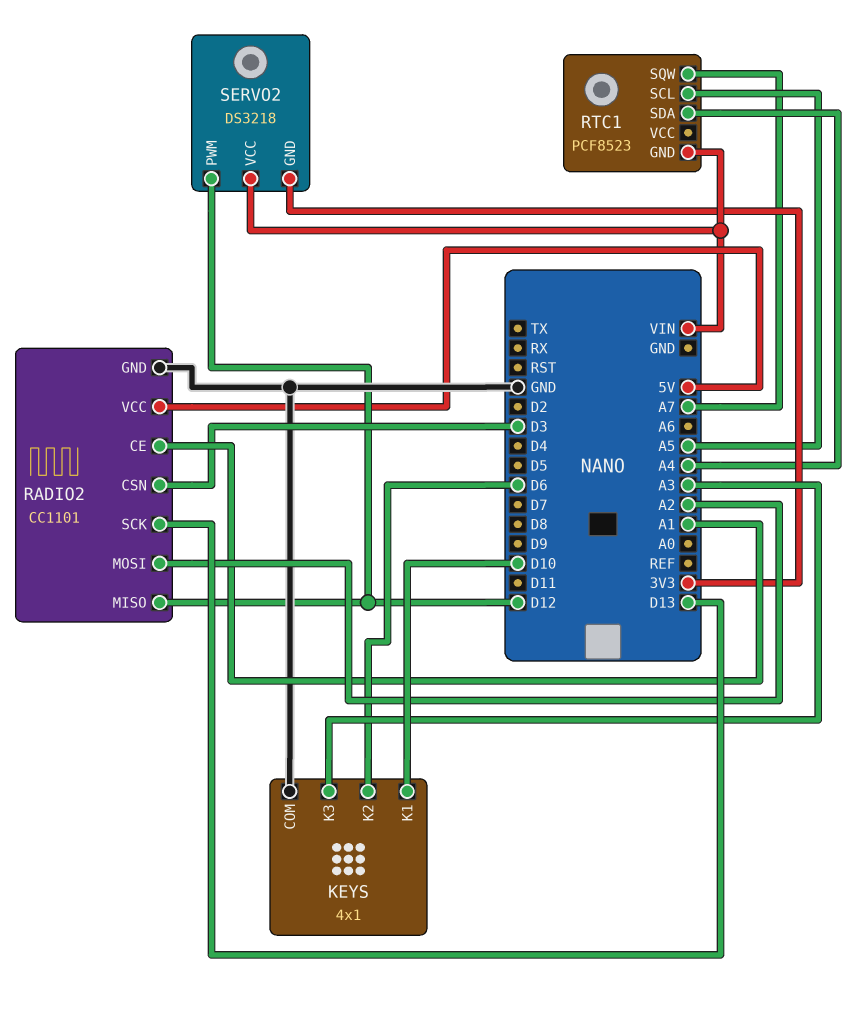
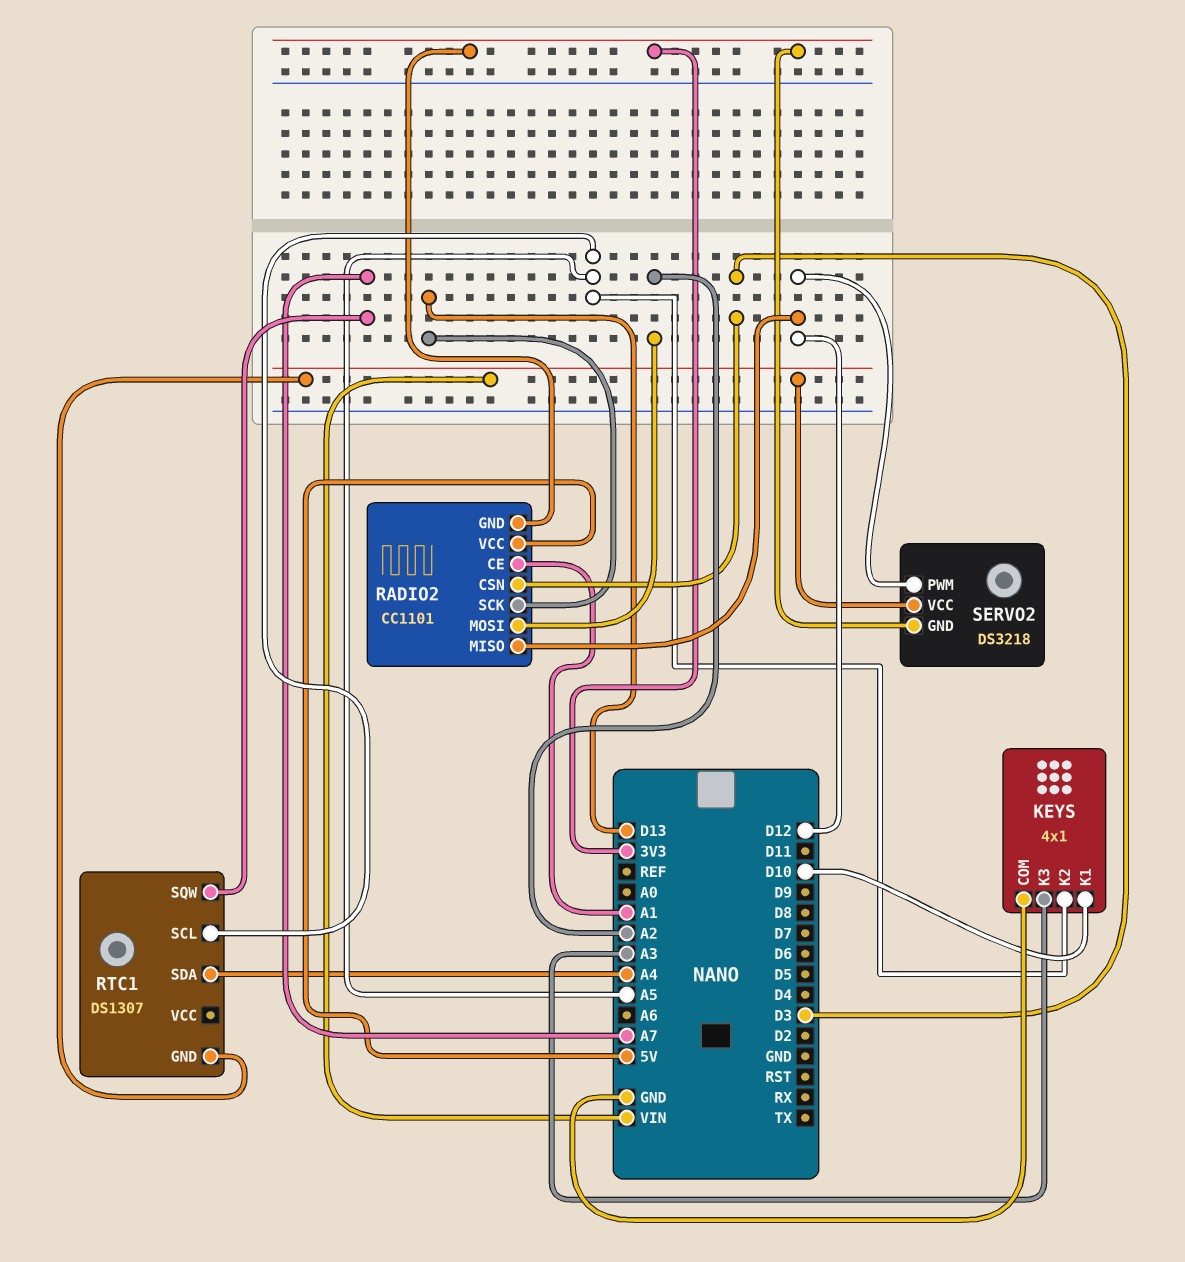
KEYS pin K2: D6 -> A5
RADIO2 pin GND: GND -> 3V3
RTC1: PCF8523 -> DS1307

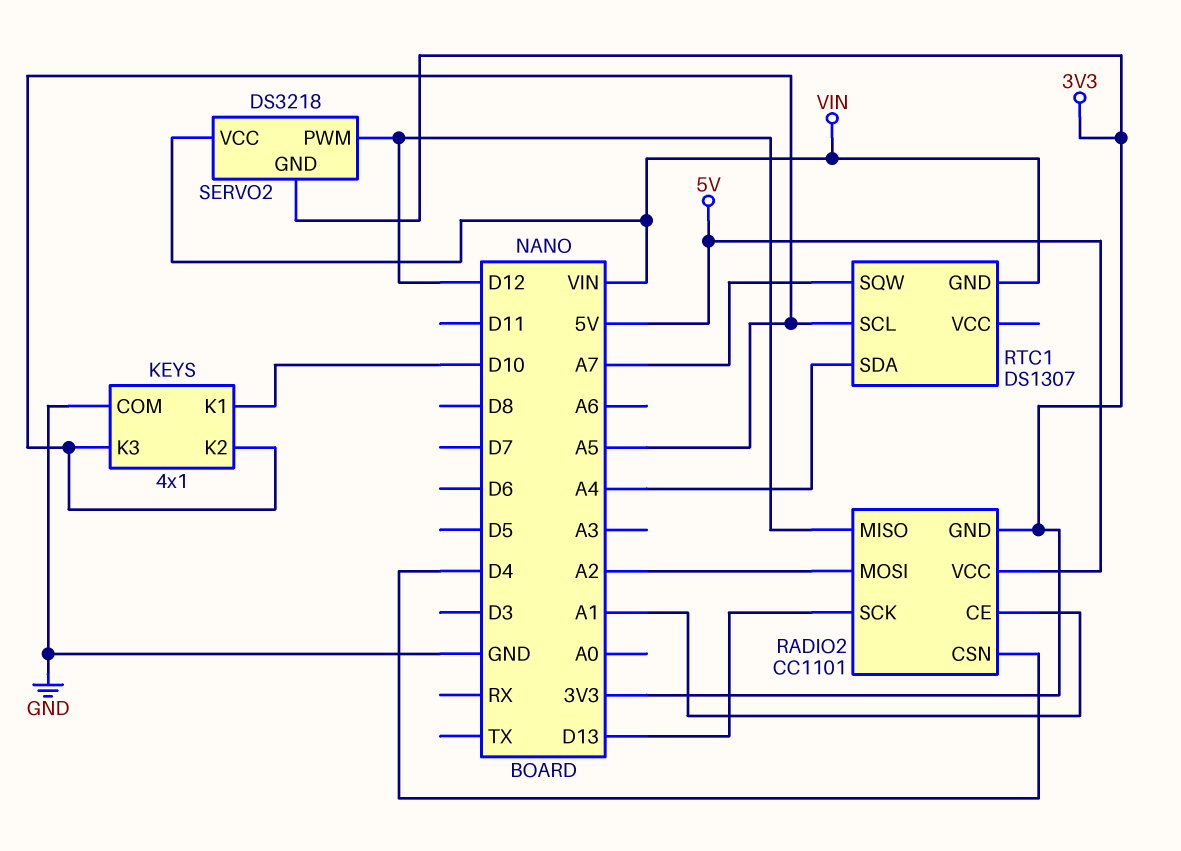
KEYS pin K3: A3 -> A5
RADIO2 pin CSN: D3 -> D4

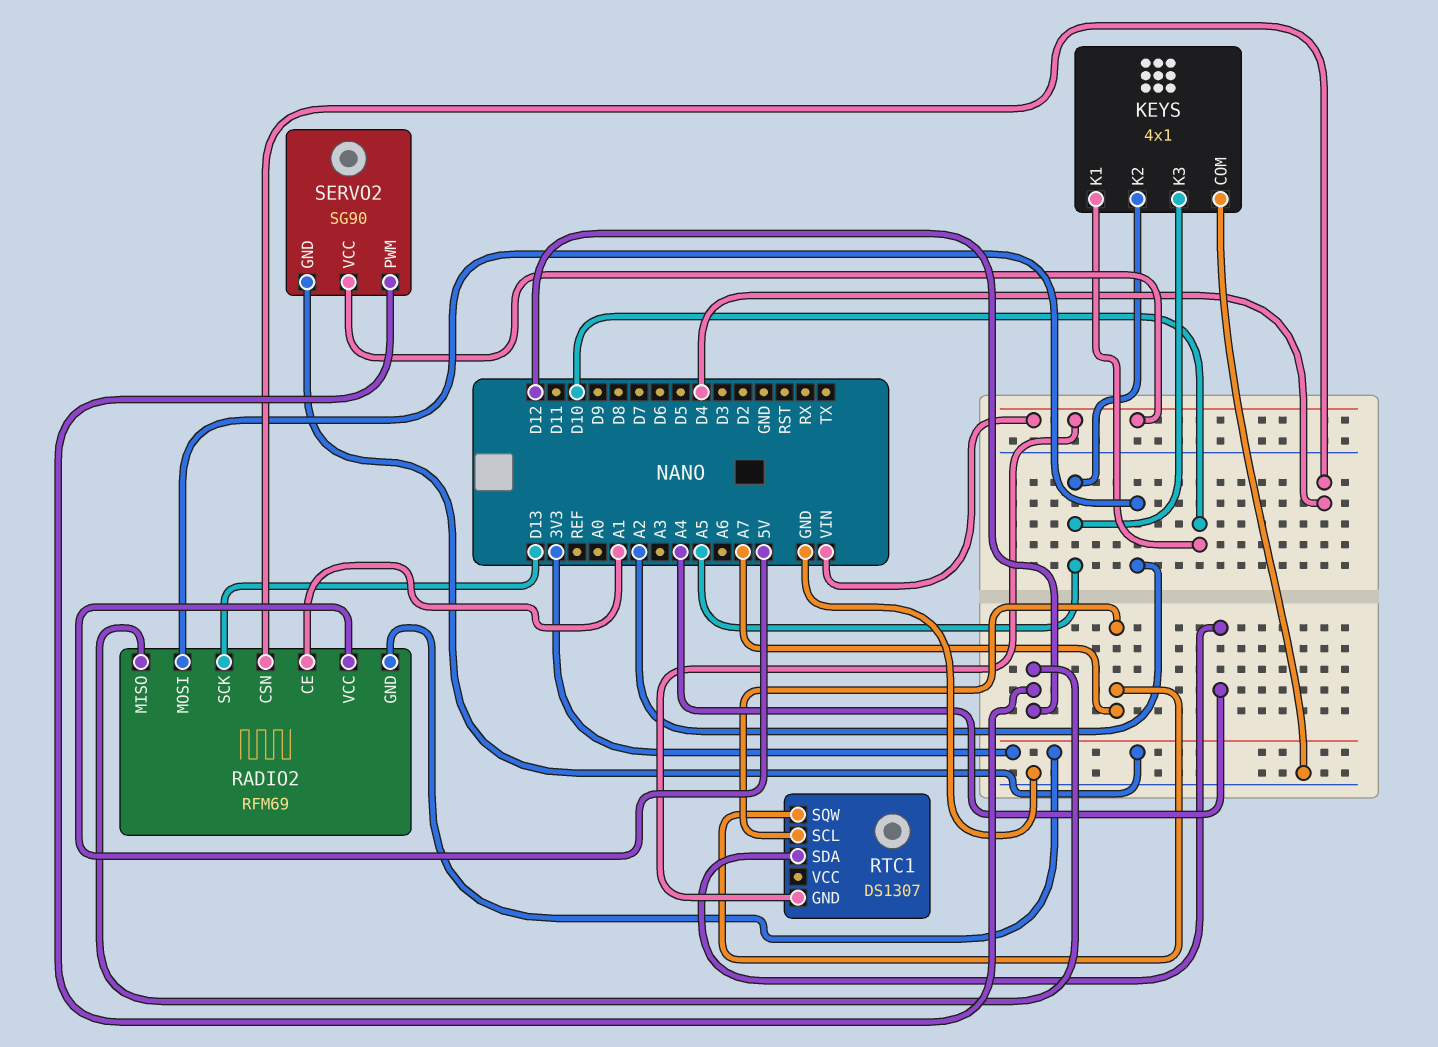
RADIO2: CC1101 -> RFM69
RTC1 pin SCL: A5 -> A7
SERVO2: DS3218 -> SG90

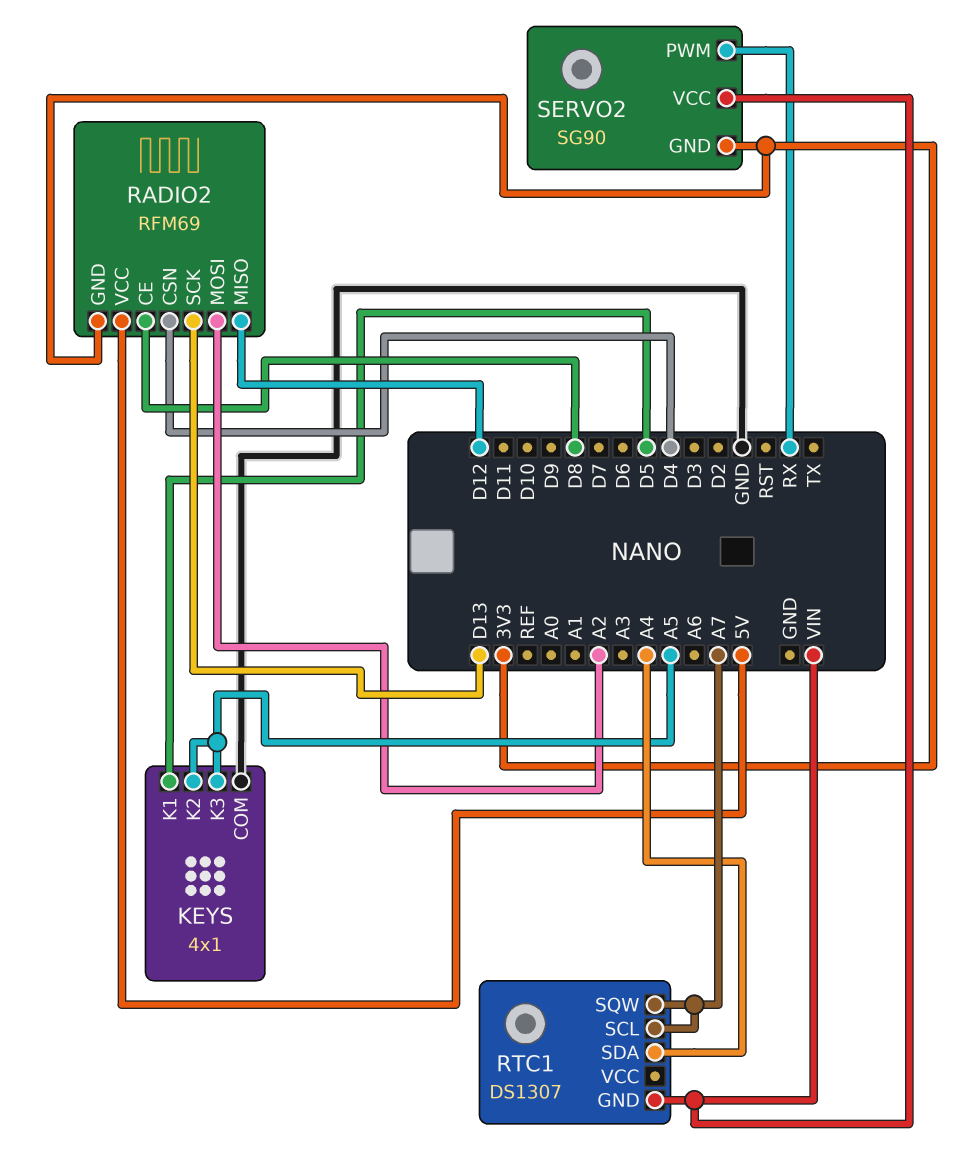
KEYS pin K1: D10 -> D5
RADIO2 pin CE: A1 -> D8
SERVO2 pin PWM: D12 -> RX

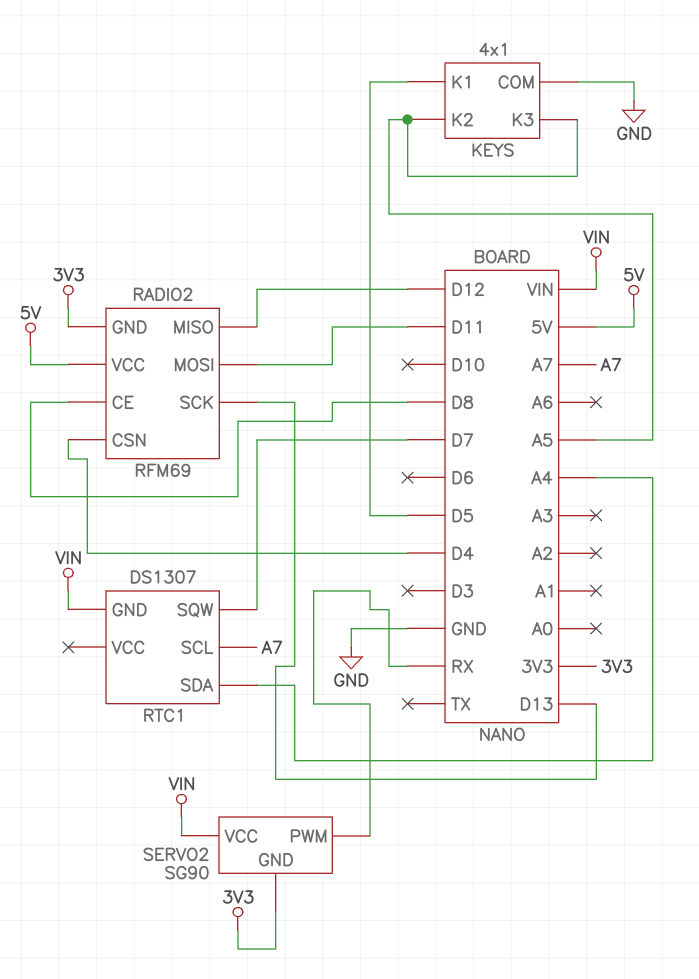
RADIO2 pin MOSI: A2 -> D11
RTC1 pin SQW: A7 -> D7

